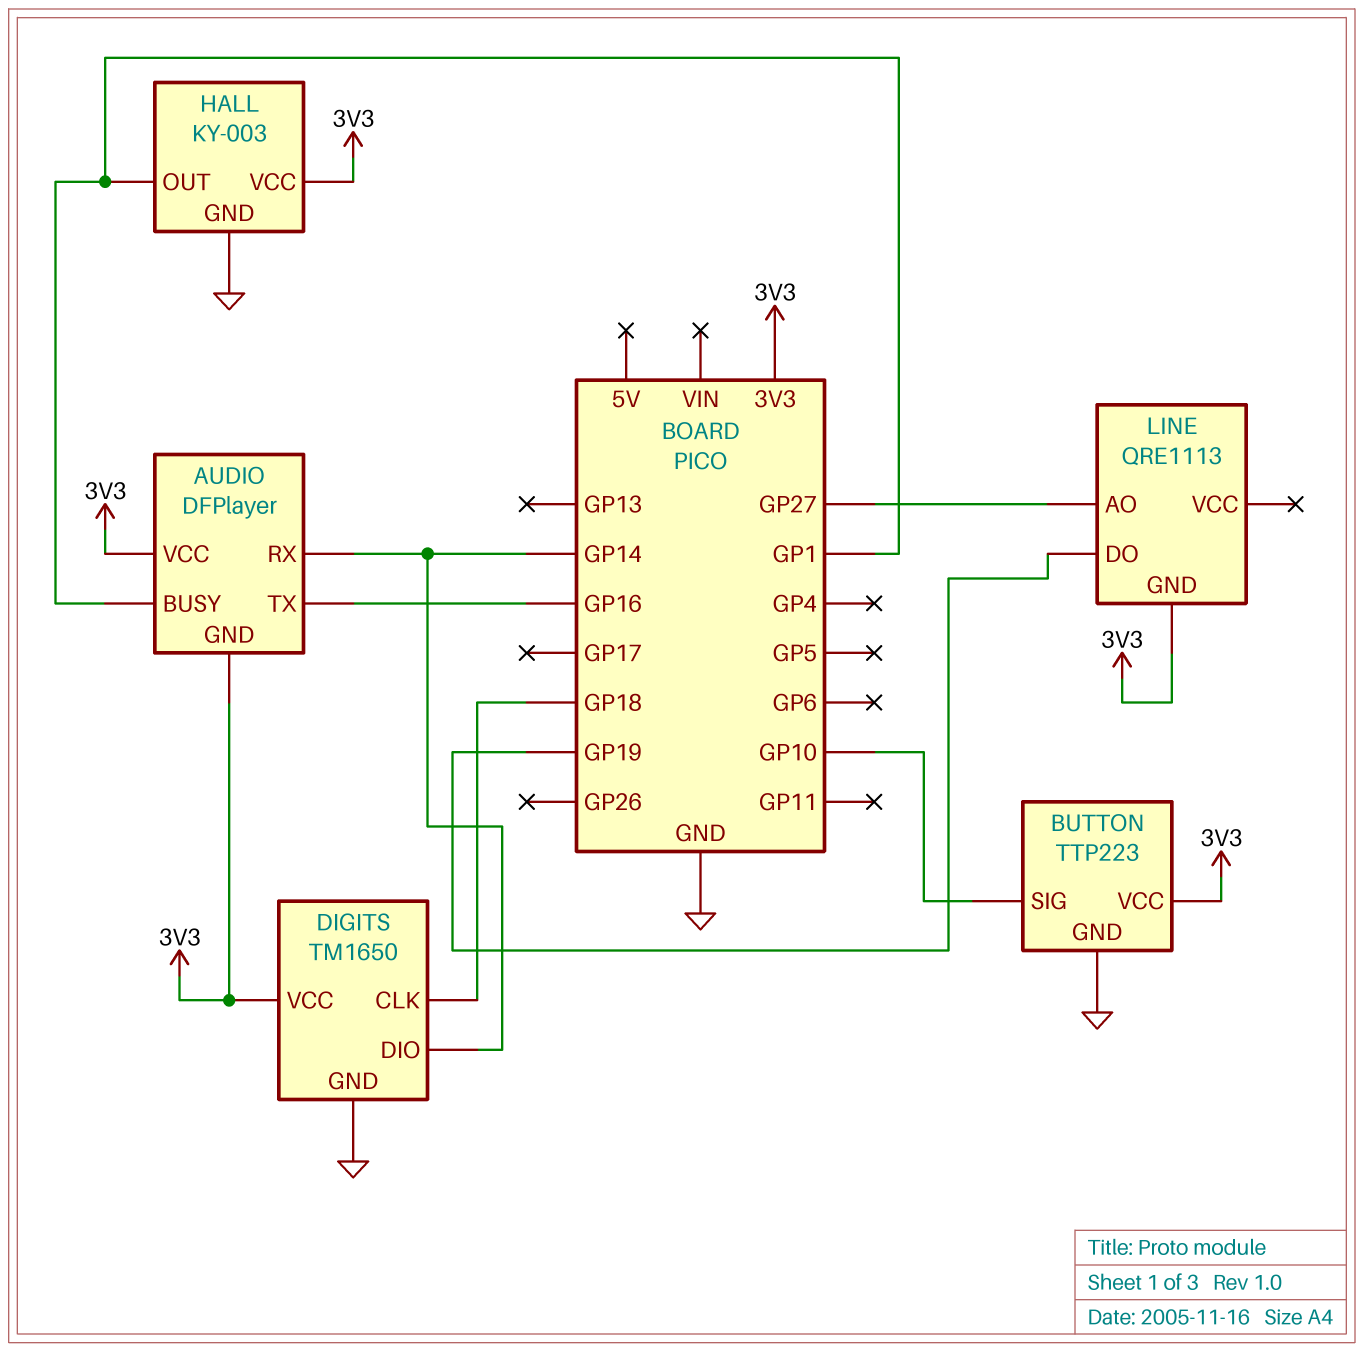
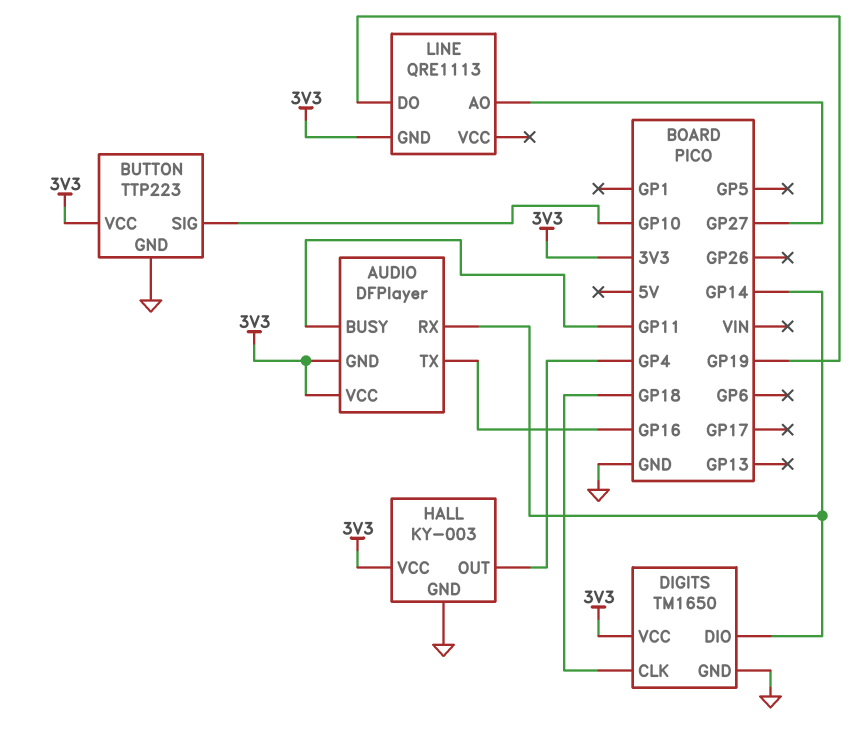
AUDIO pin BUSY: GP1 -> GP11
HALL pin OUT: GP1 -> GP4

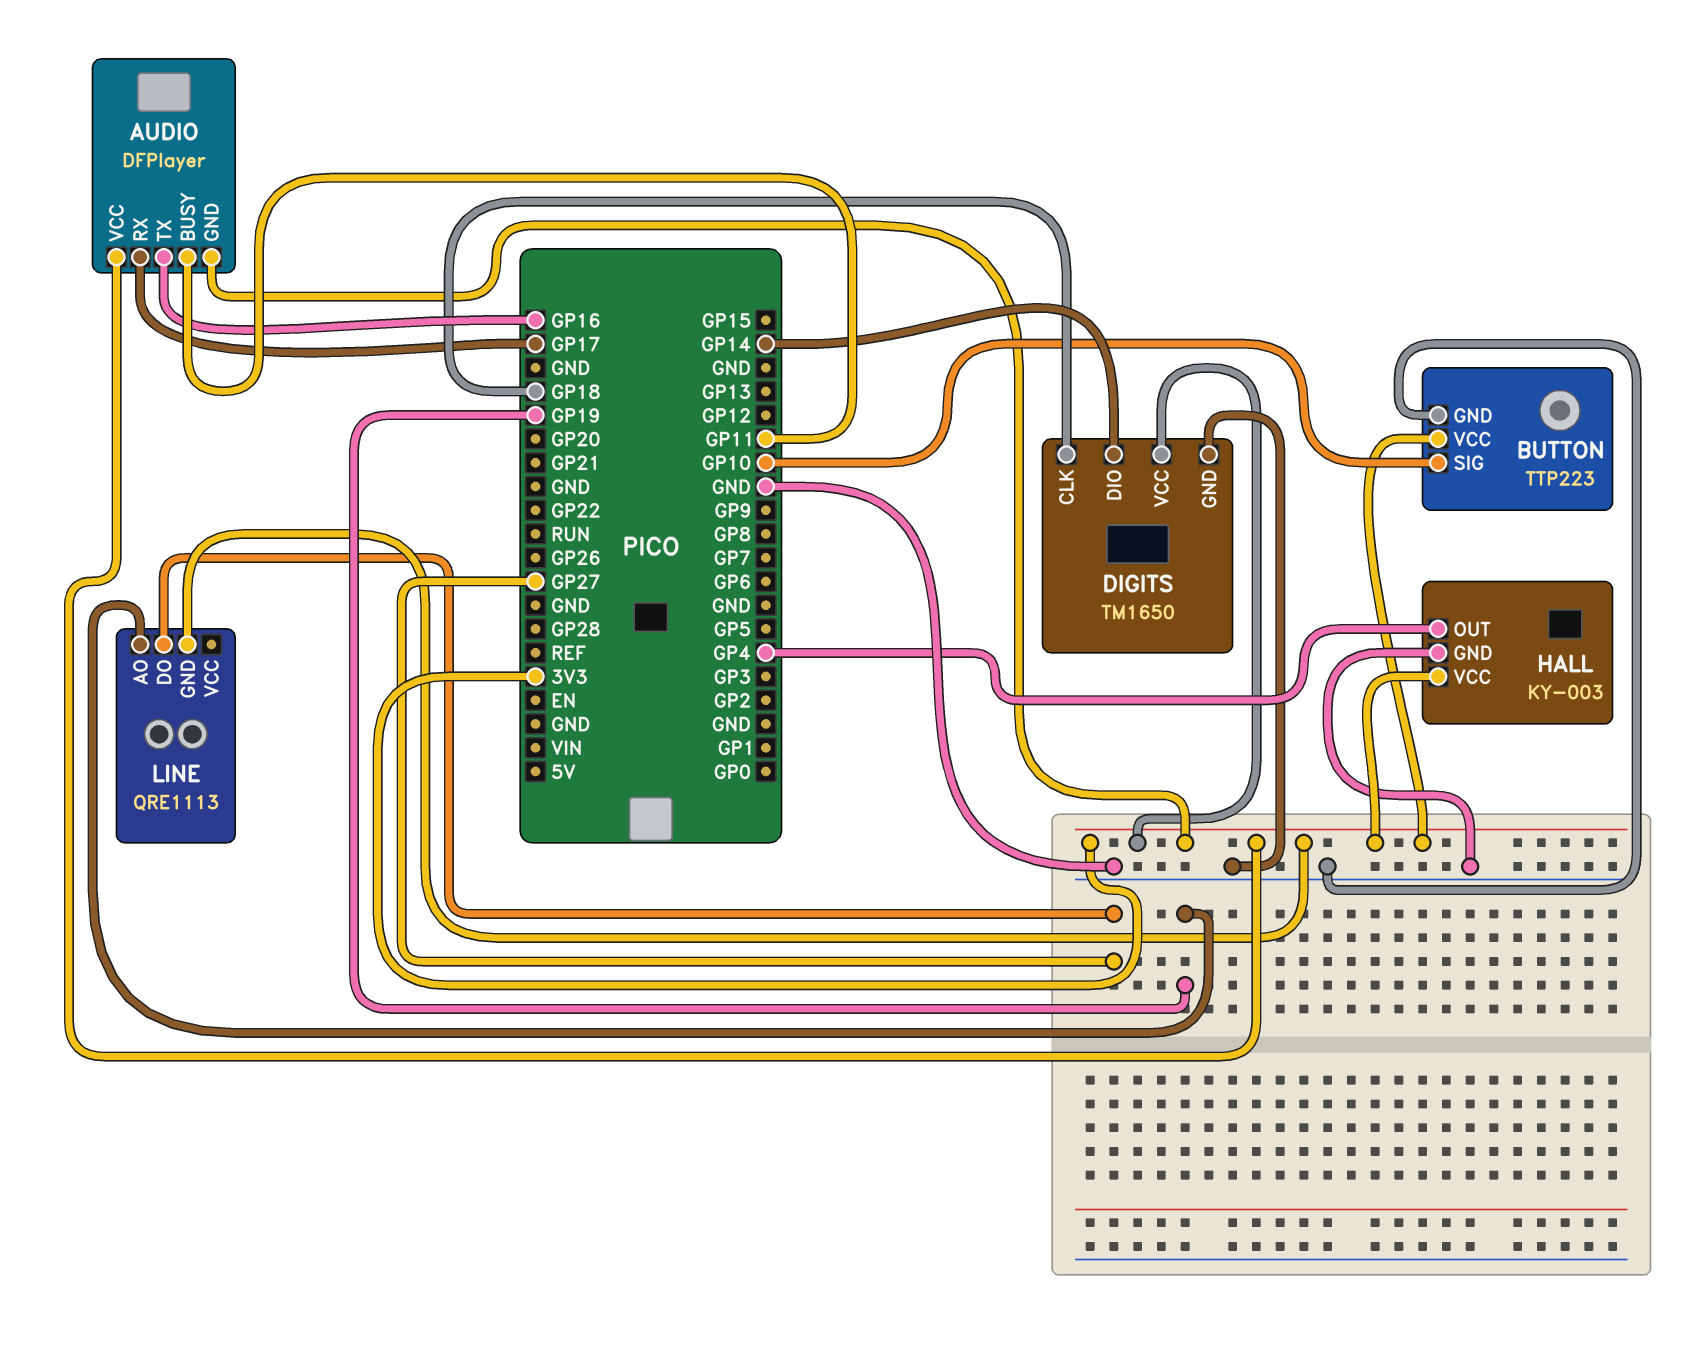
AUDIO pin RX: GP14 -> GP17
LINE pin AO: GP27 -> GP19
LINE pin DO: GP19 -> GP27

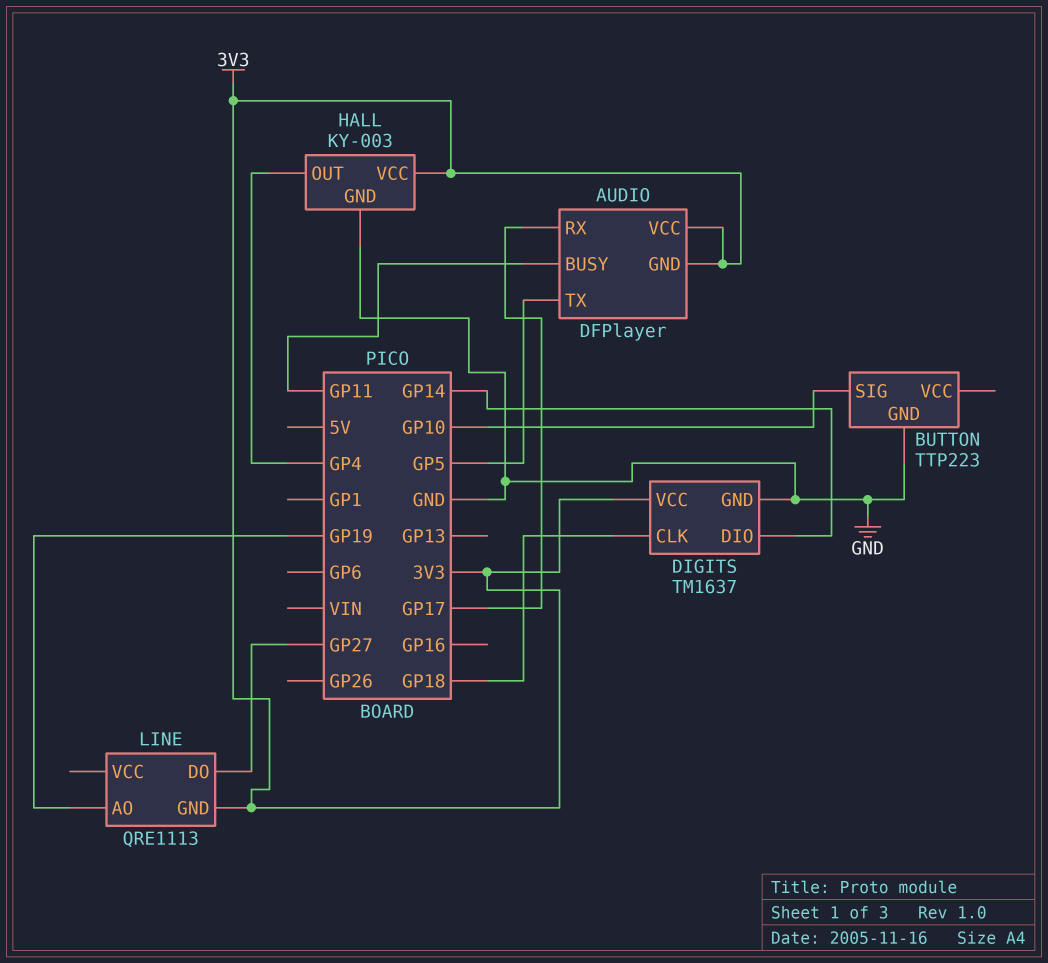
AUDIO pin TX: GP16 -> GP5
BUTTON pin VCC: 3V3 -> none
DIGITS: TM1650 -> TM1637

